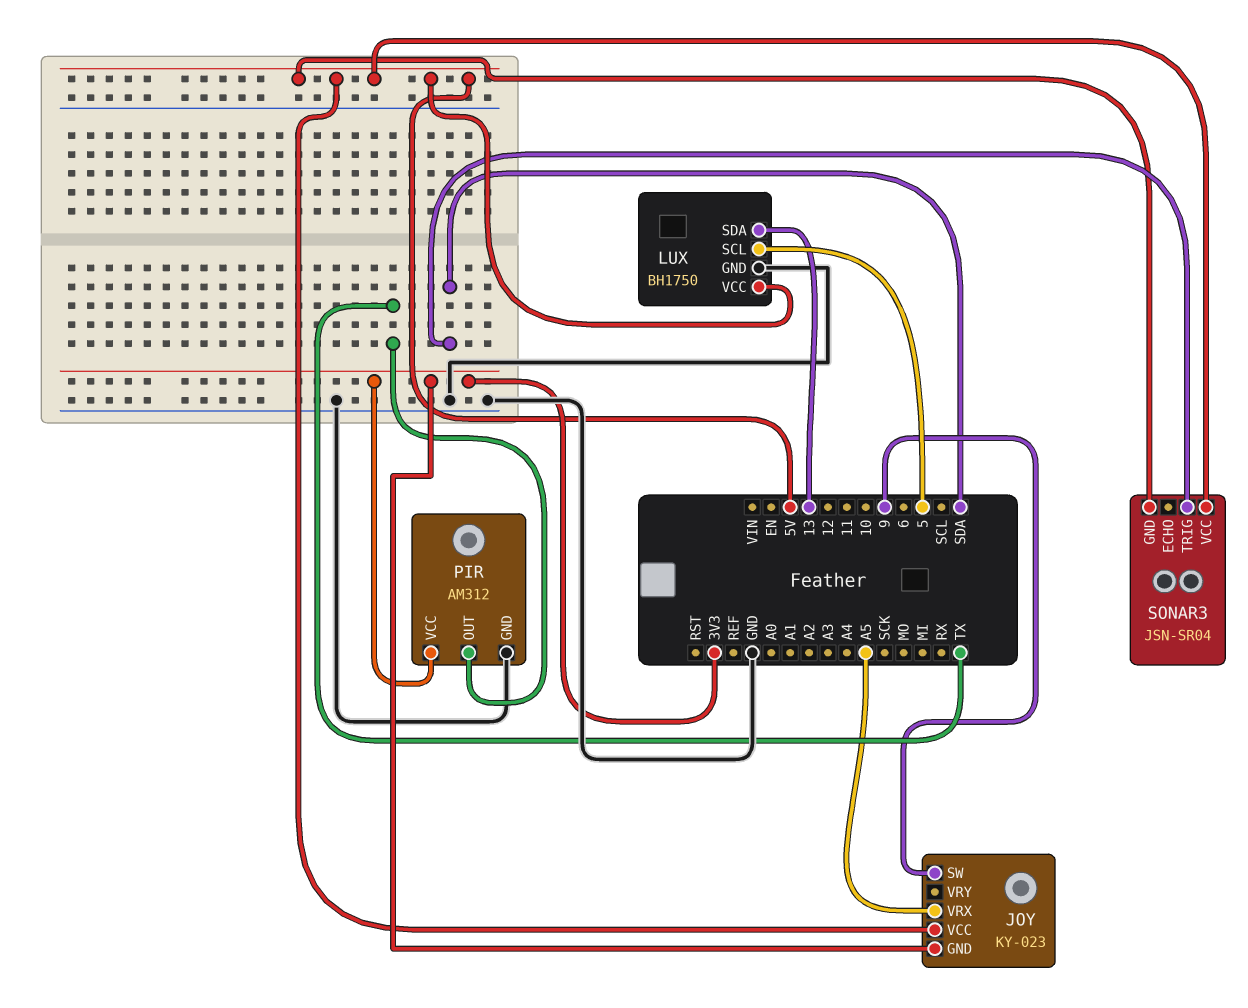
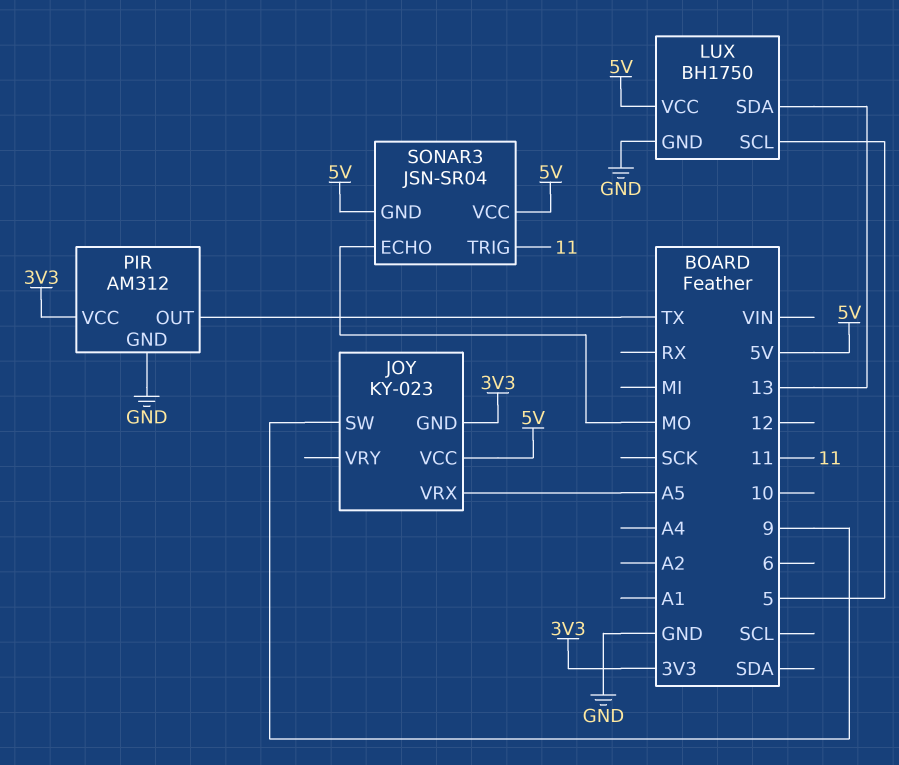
SONAR3 pin ECHO: none -> MO
SONAR3 pin TRIG: SDA -> 11

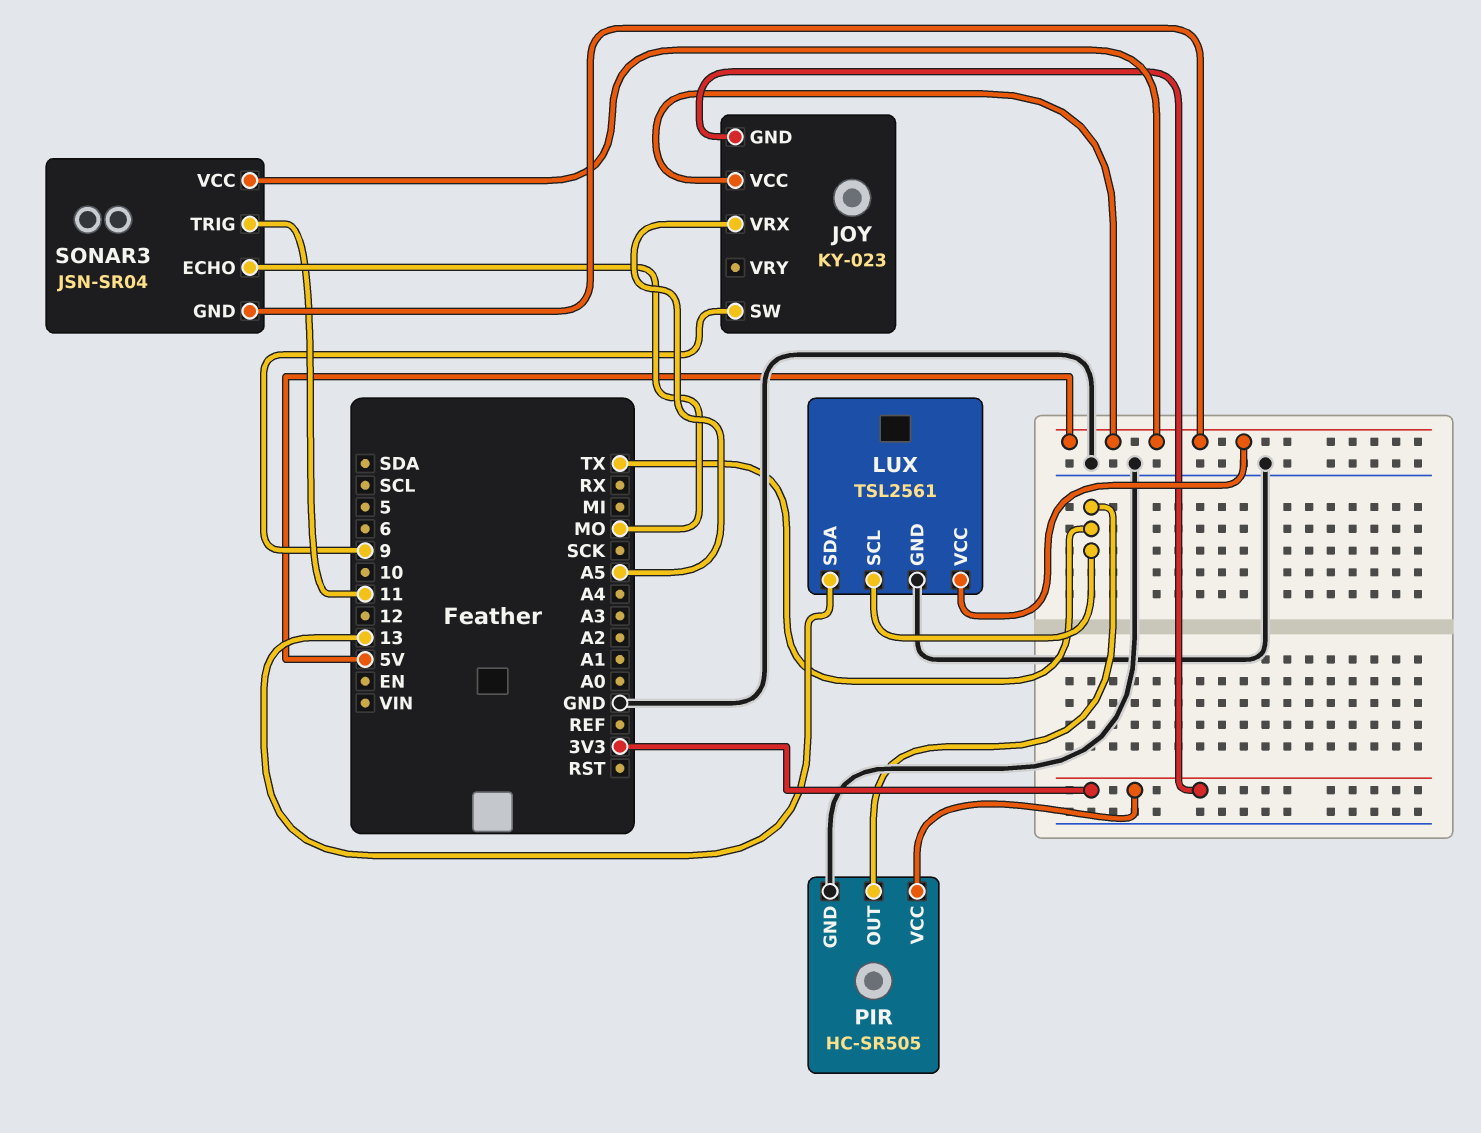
LUX: BH1750 -> TSL2561
LUX pin SCL: 5 -> TX
PIR: AM312 -> HC-SR505

